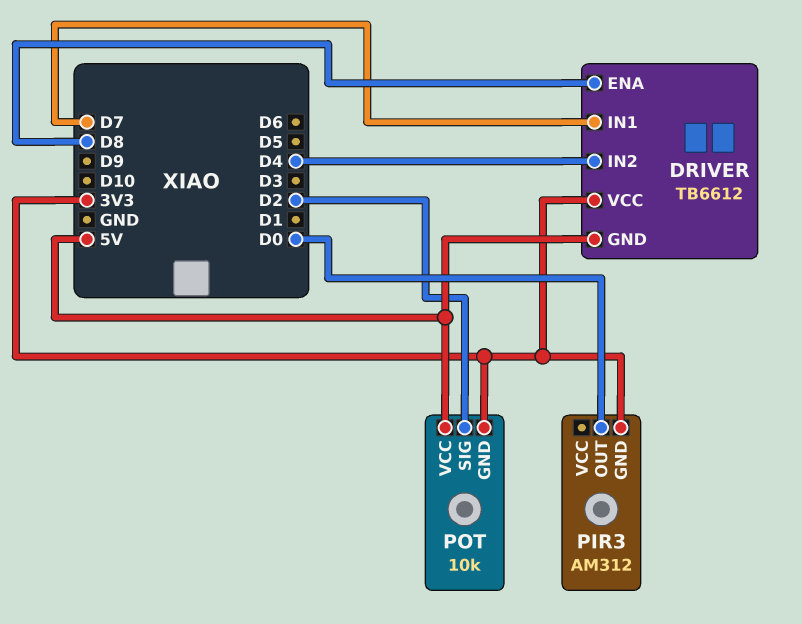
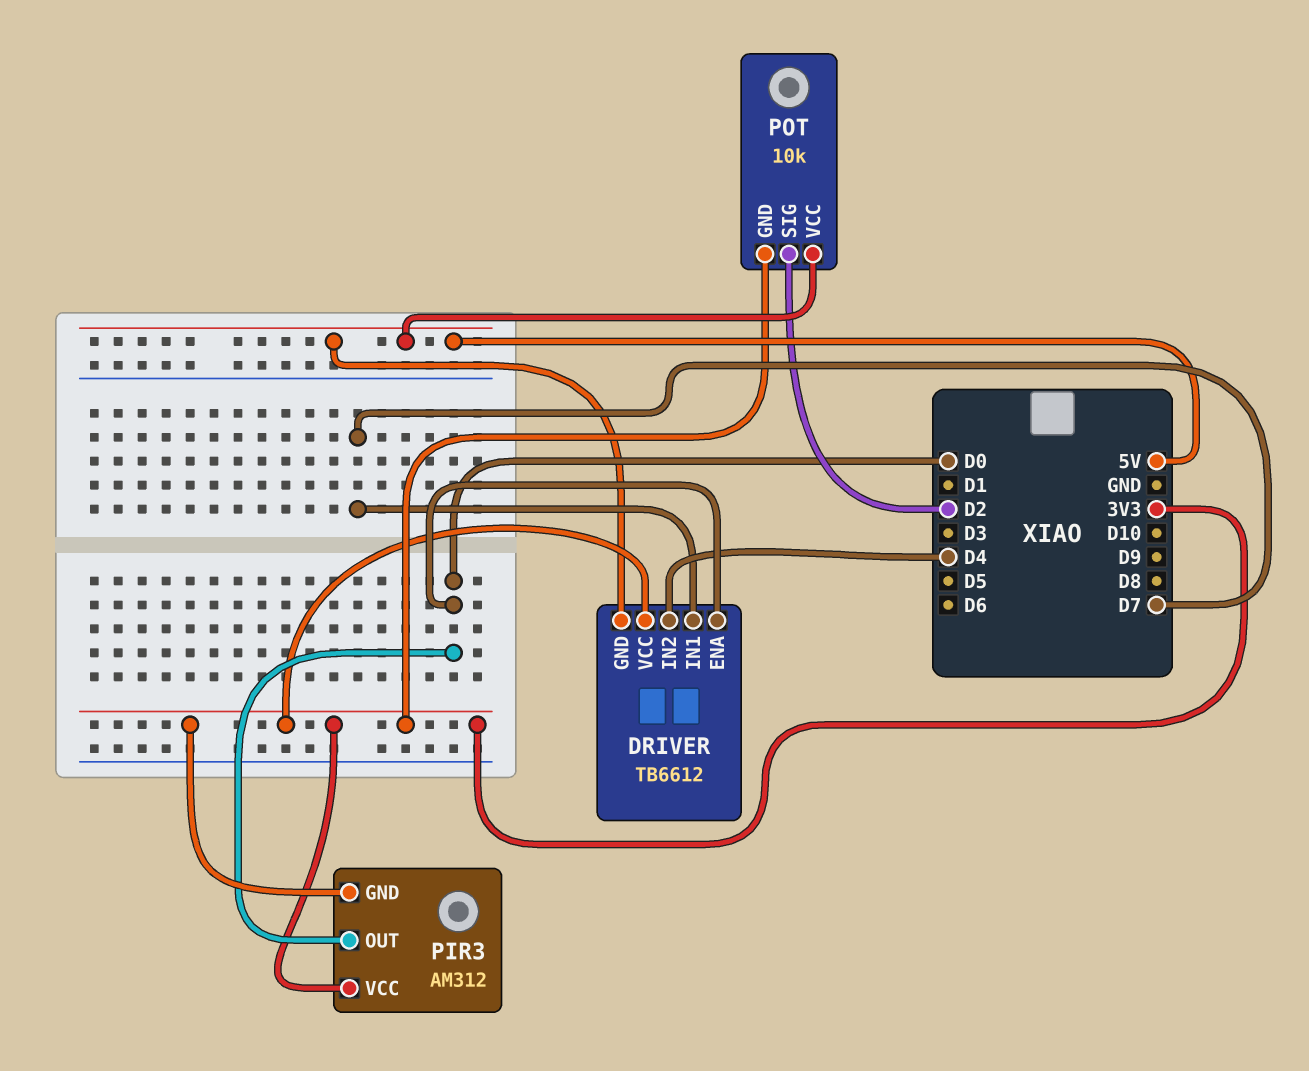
DRIVER pin ENA: D8 -> D0
PIR3 pin VCC: none -> 3V3

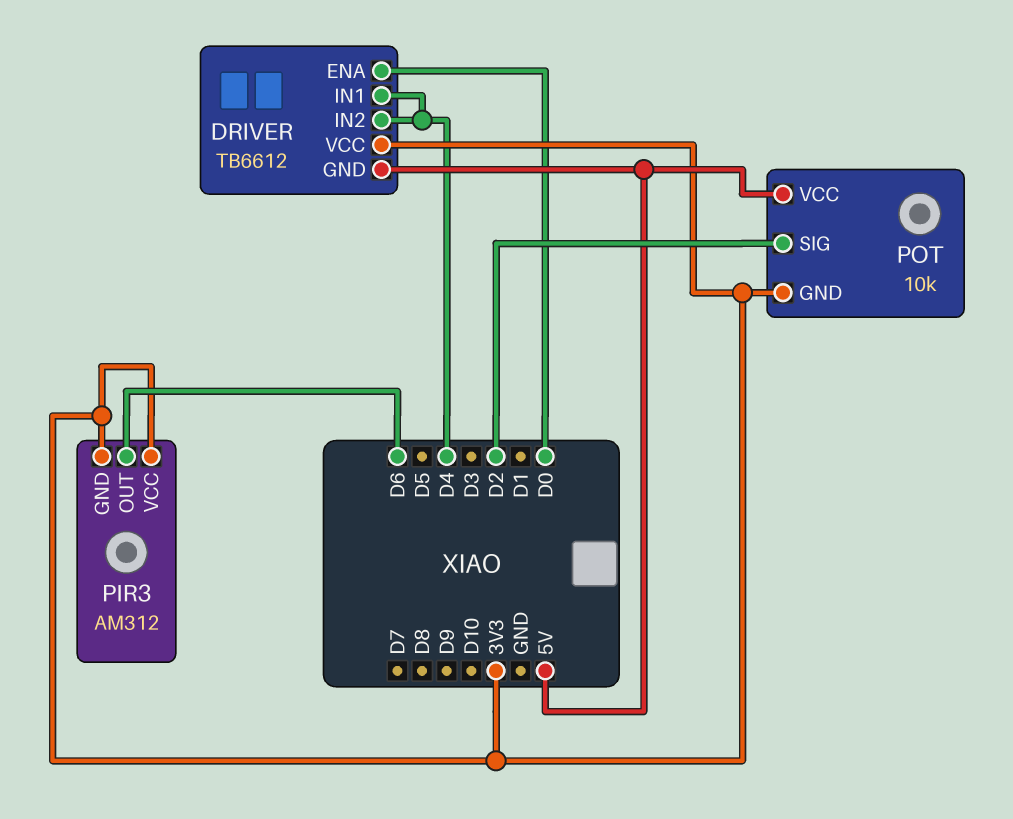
DRIVER pin IN1: D7 -> D4
PIR3 pin OUT: D0 -> D6

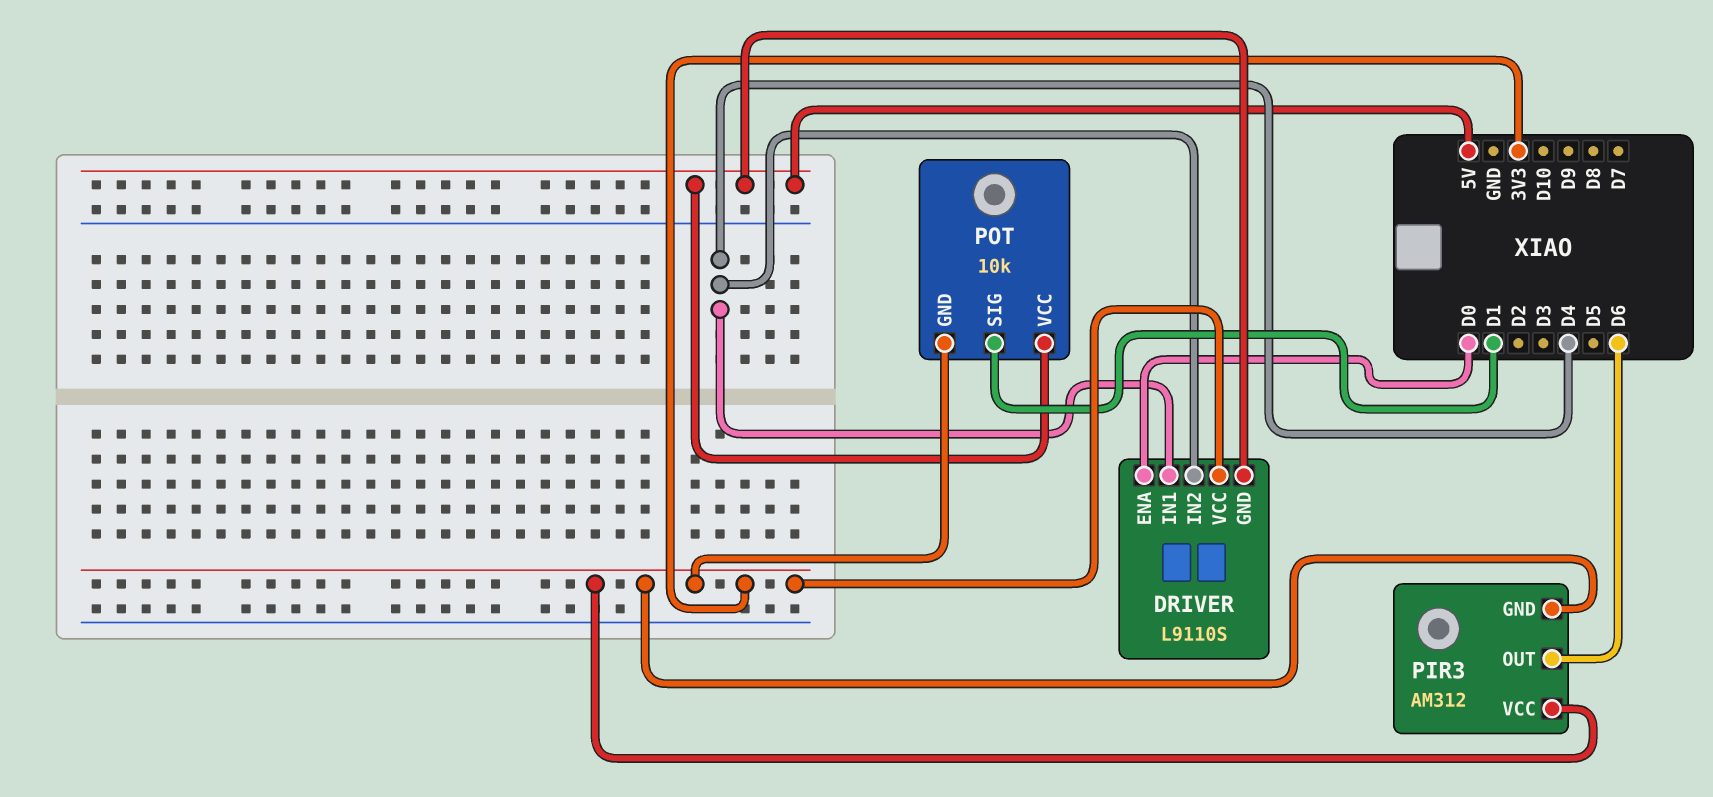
DRIVER: TB6612 -> L9110S
POT pin SIG: D2 -> D1

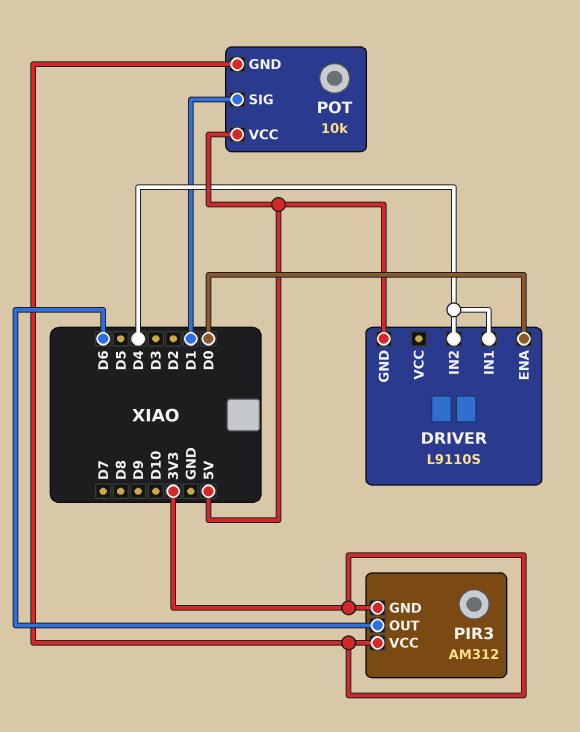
DRIVER pin VCC: 3V3 -> none

